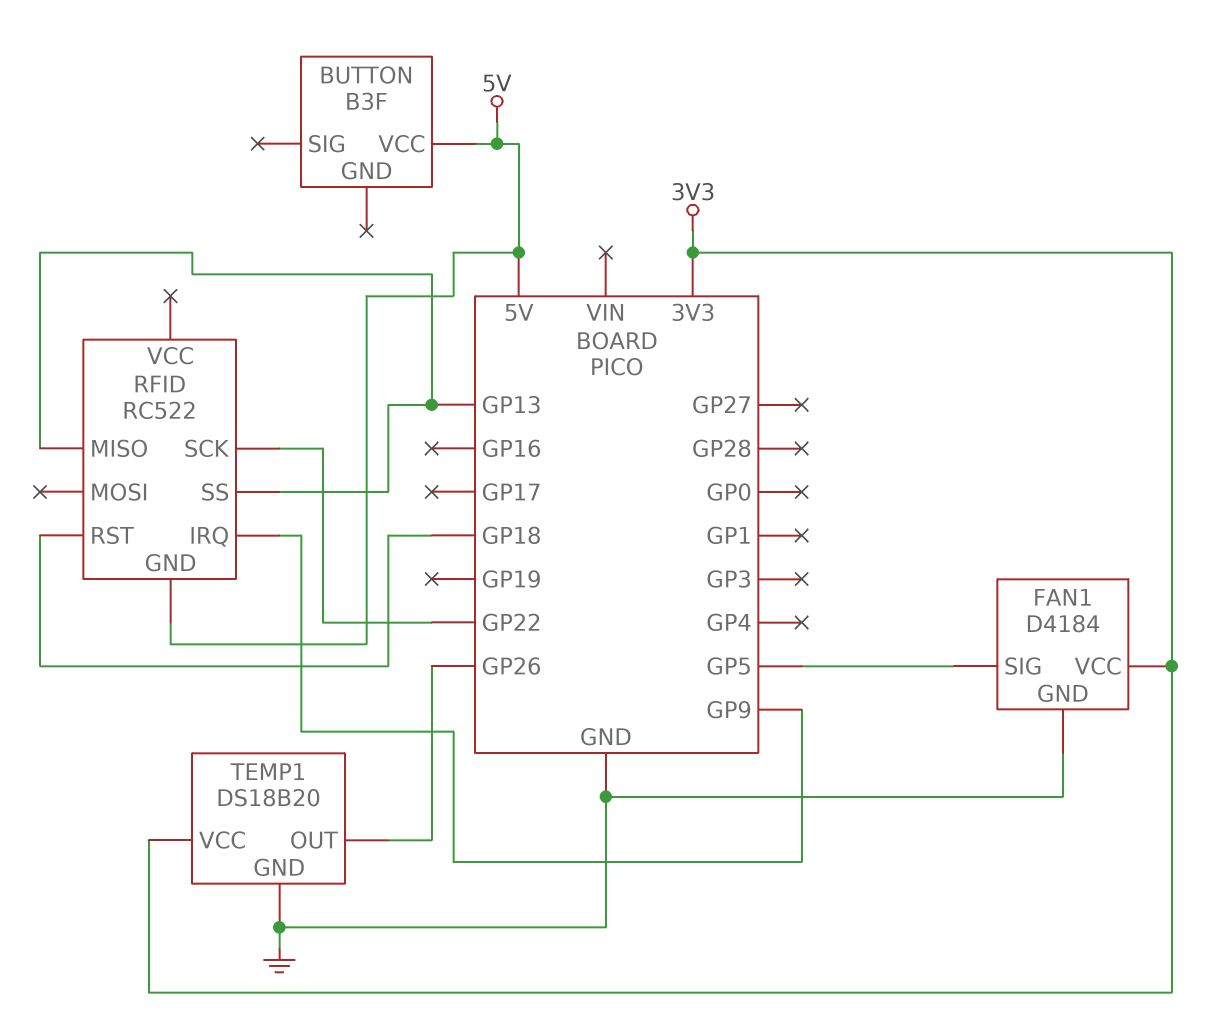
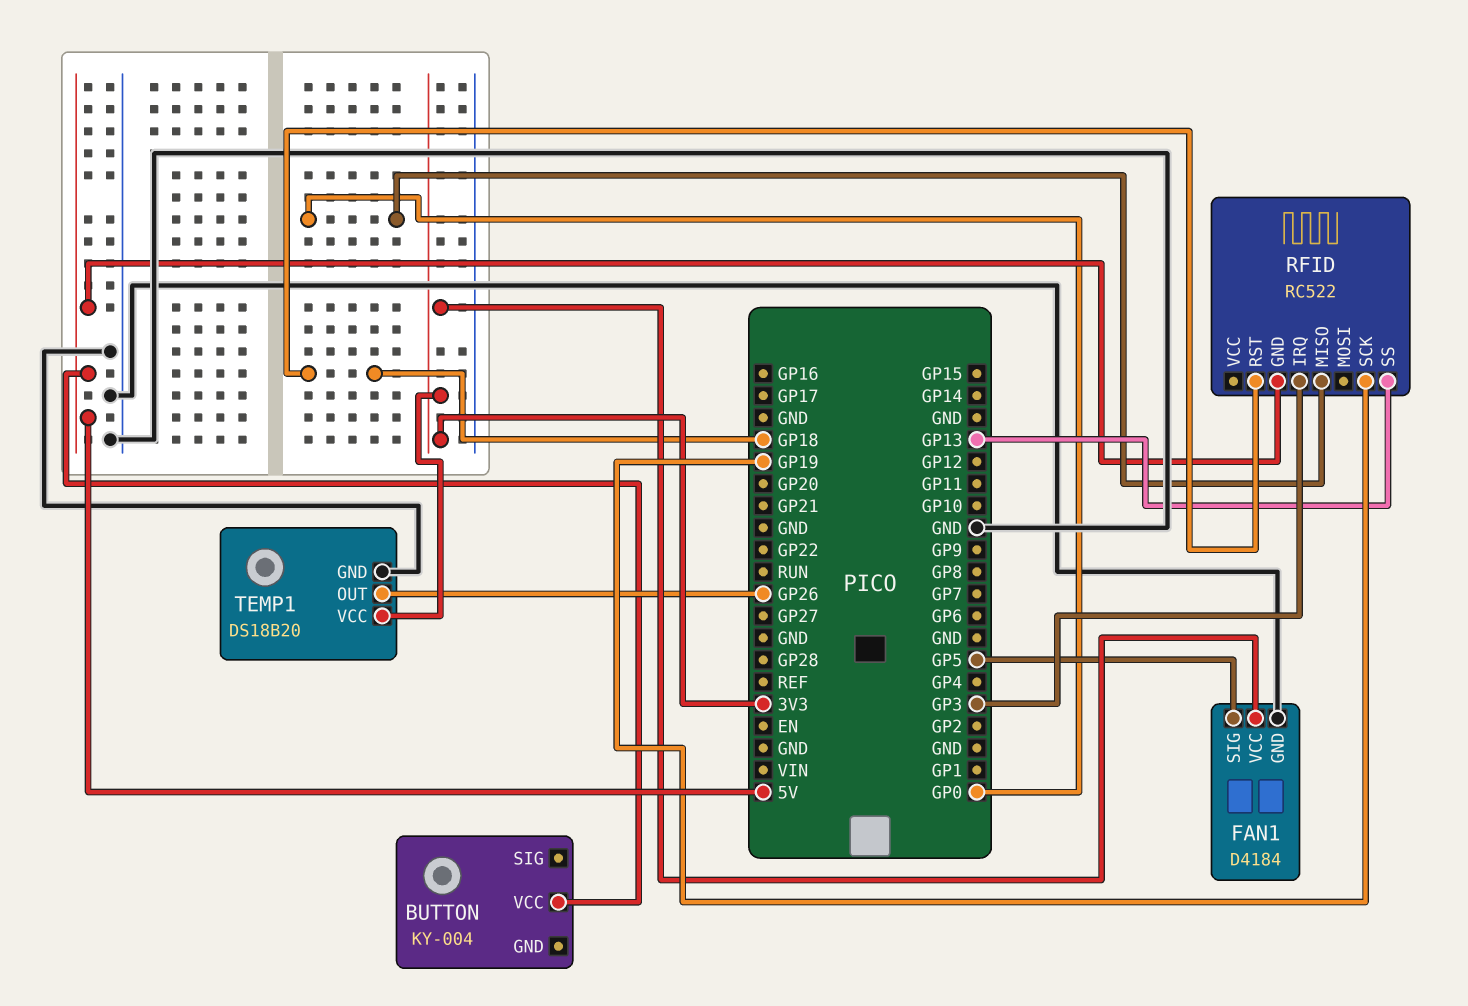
BUTTON: B3F -> KY-004
RFID pin IRQ: GP9 -> GP3
RFID pin MISO: GP13 -> GP0
RFID pin SCK: GP22 -> GP19

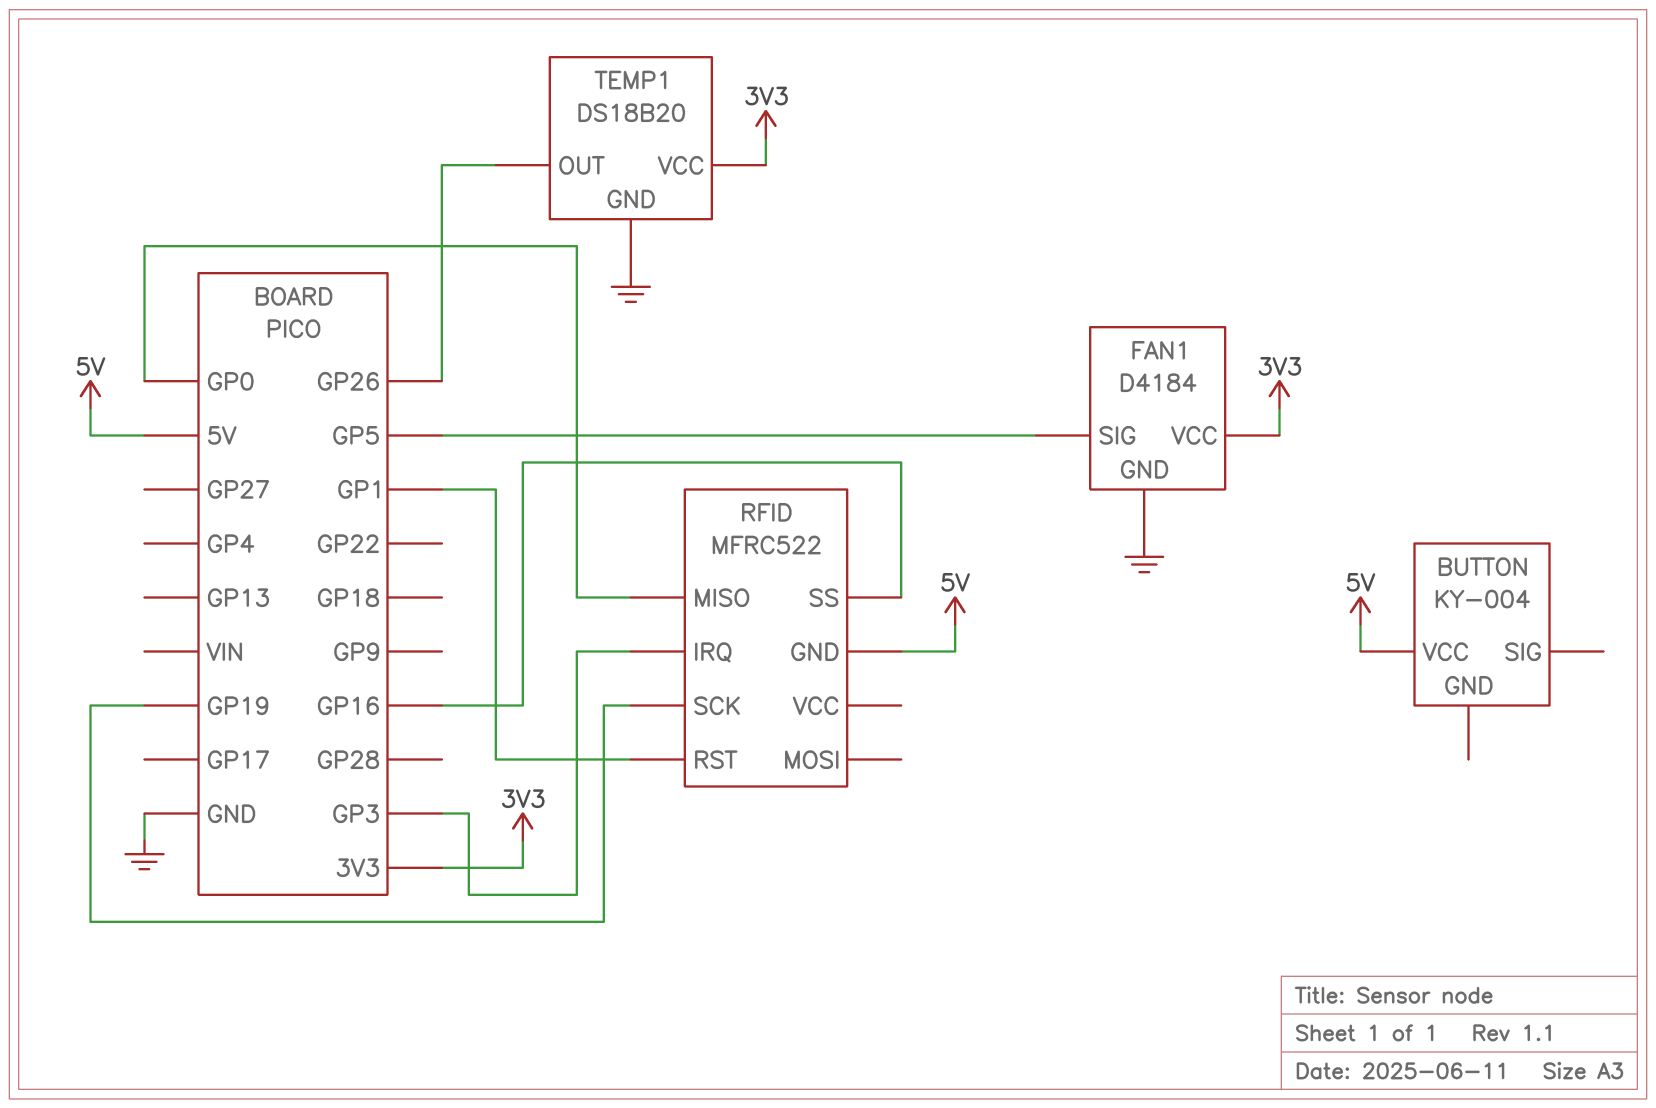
RFID: RC522 -> MFRC522
RFID pin RST: GP18 -> GP1
RFID pin SS: GP13 -> GP16

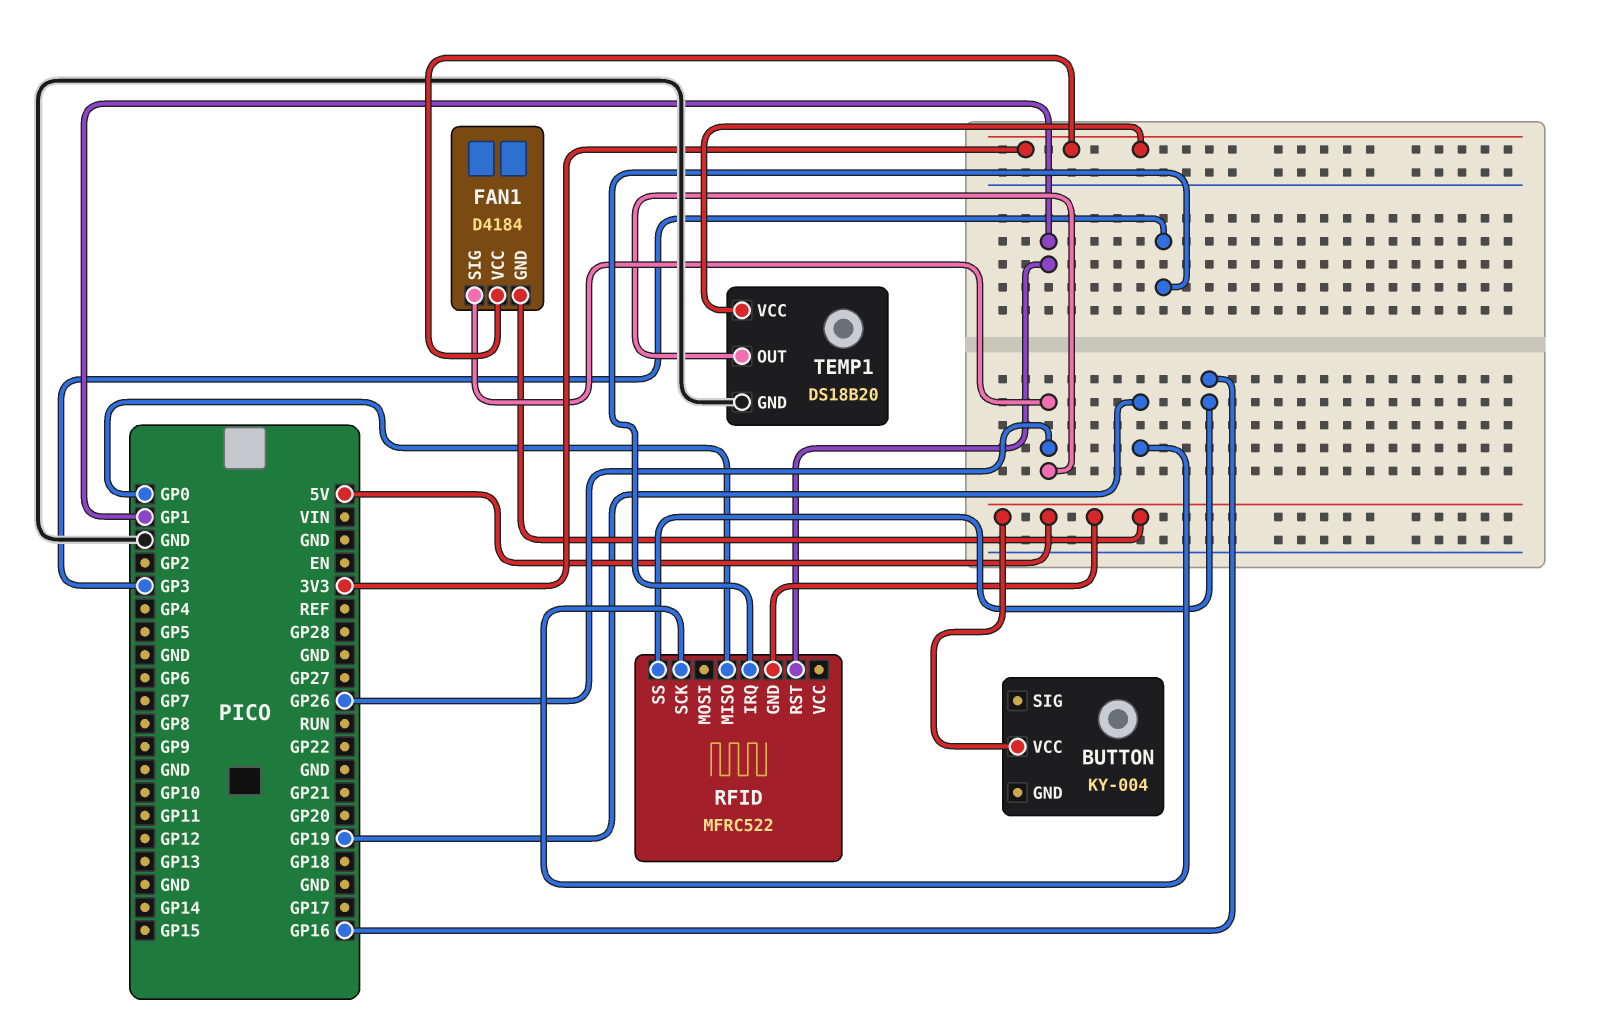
FAN1 pin GND: GND -> 5V
FAN1 pin SIG: GP5 -> GP26

